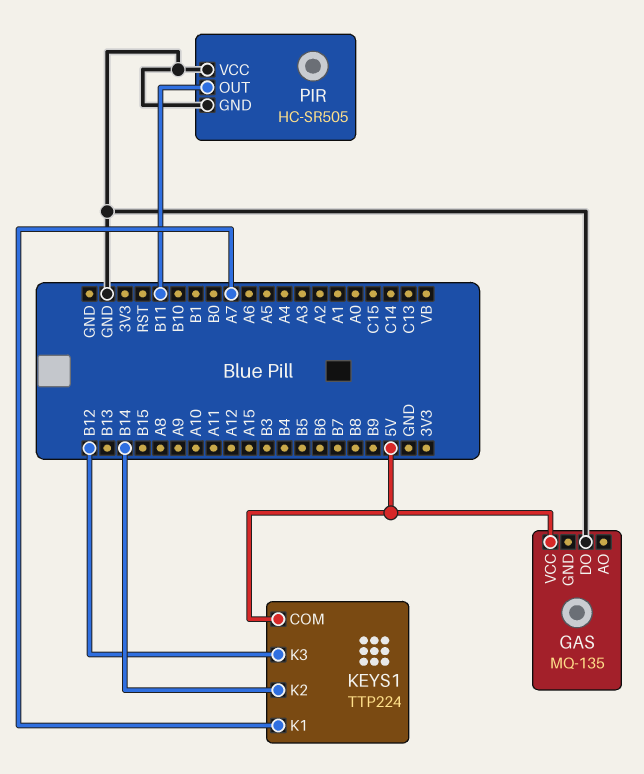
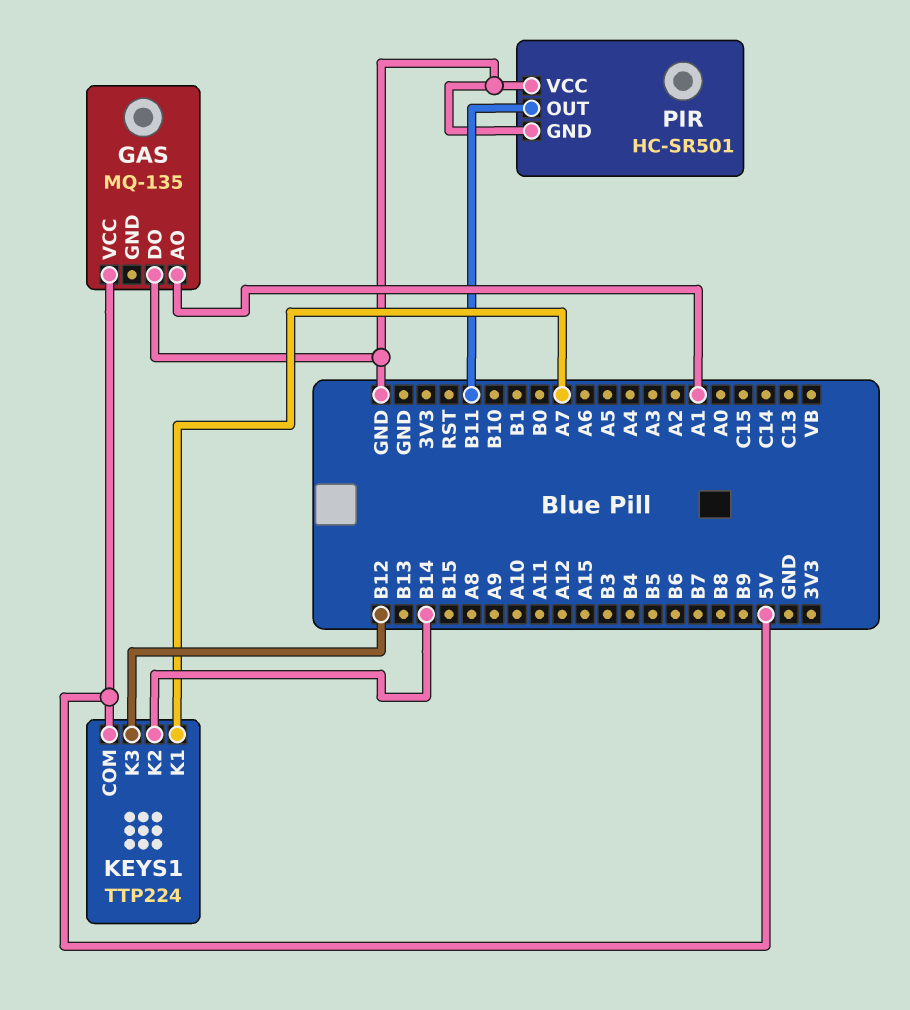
GAS pin AO: none -> A1
PIR: HC-SR505 -> HC-SR501

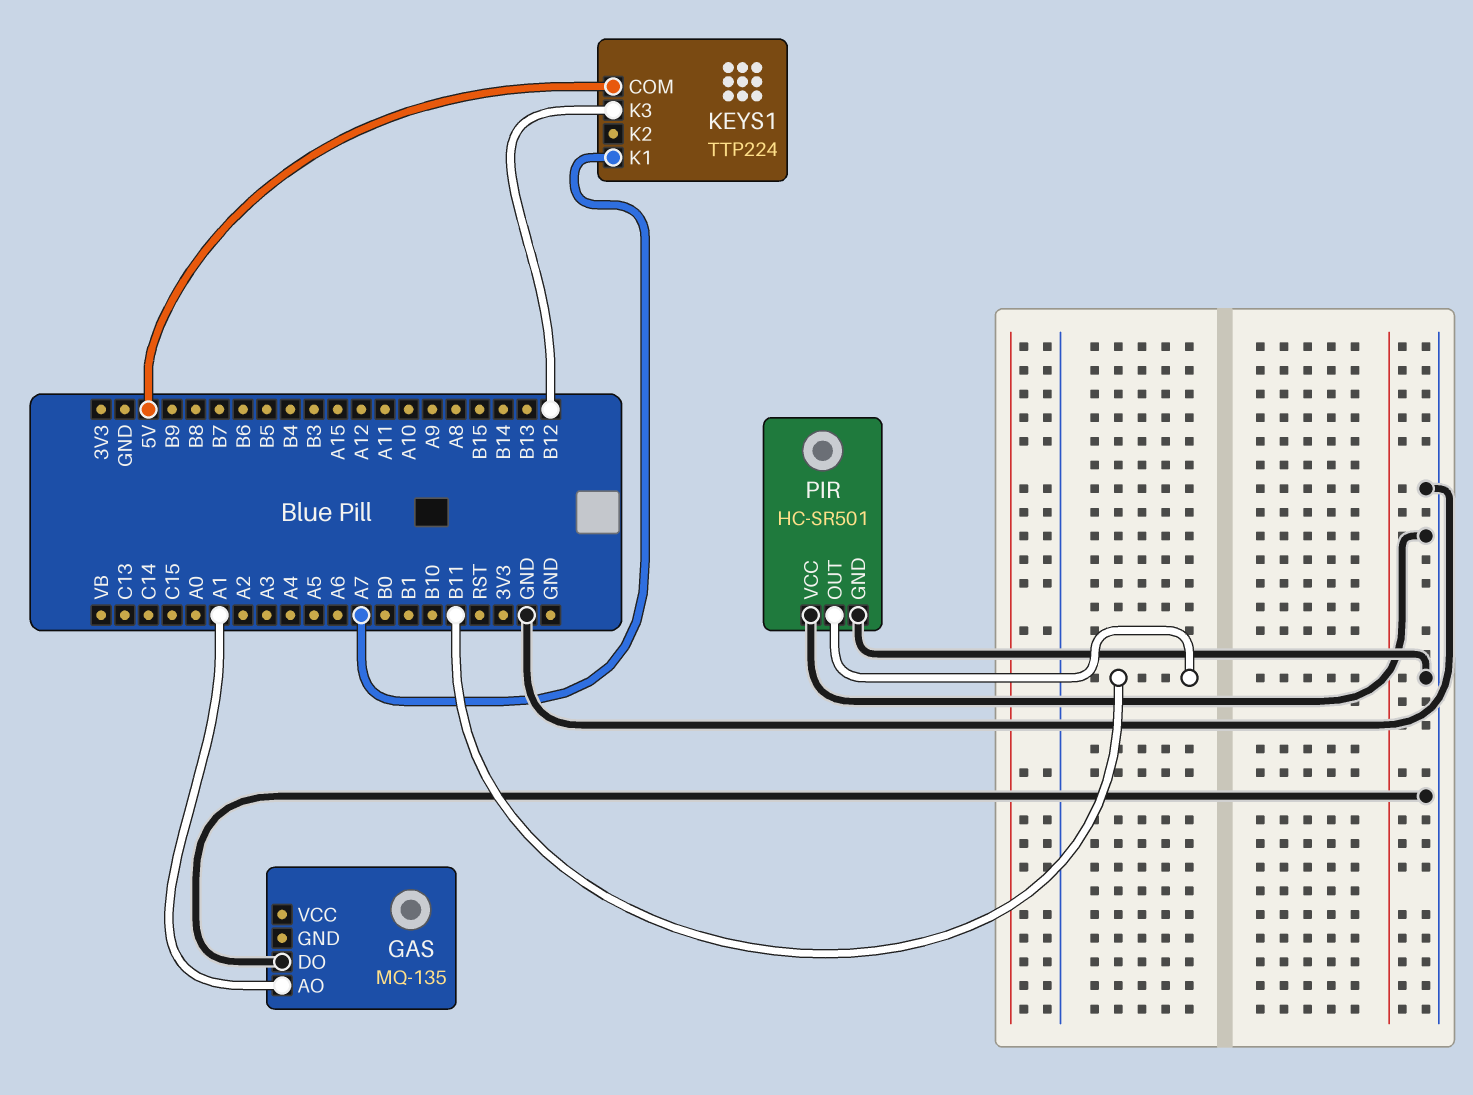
GAS pin VCC: 5V -> none
KEYS1 pin K2: B14 -> none

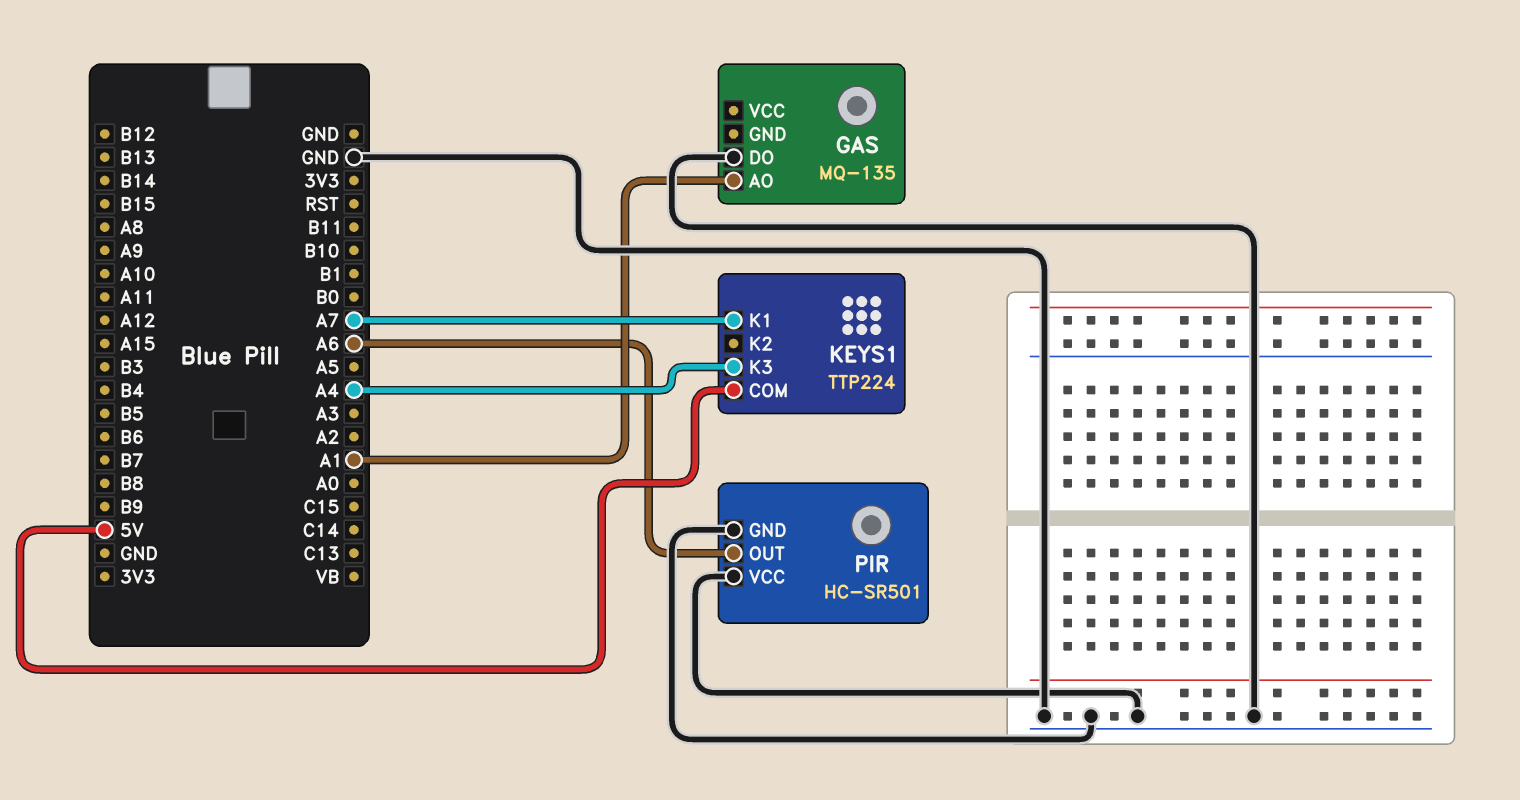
KEYS1 pin K3: B12 -> A4
PIR pin OUT: B11 -> A6

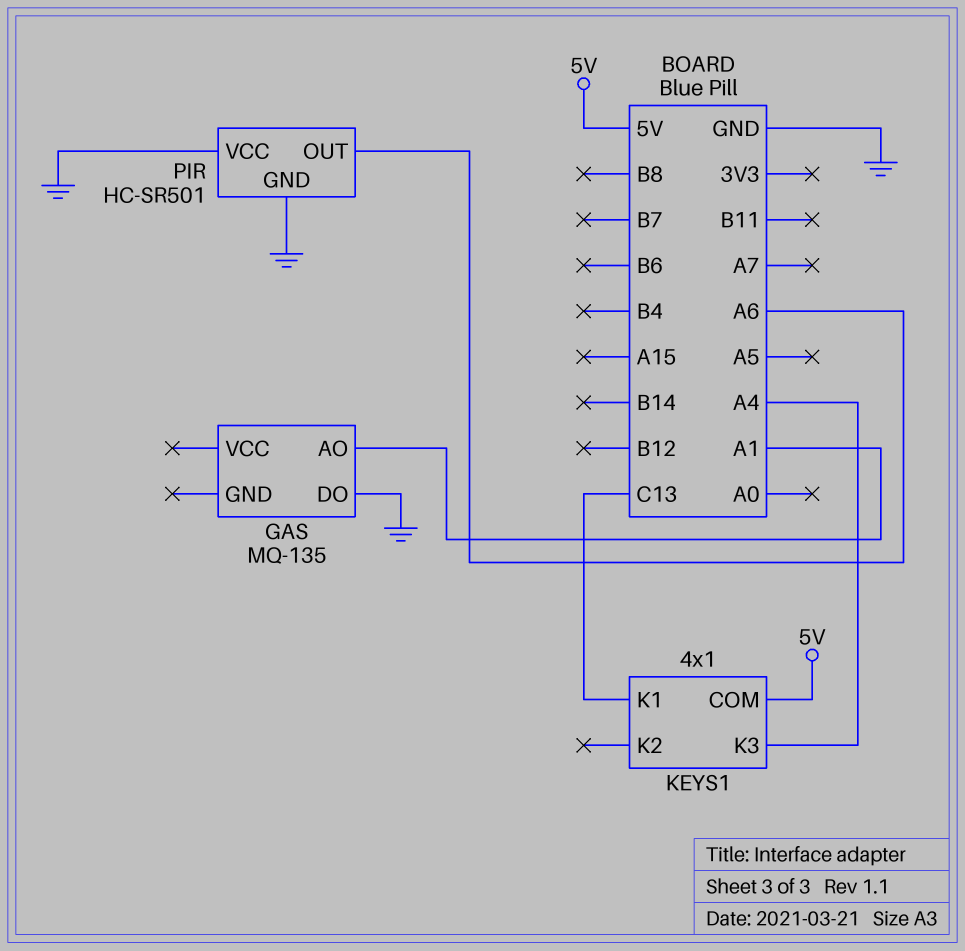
KEYS1: TTP224 -> 4x1
KEYS1 pin K1: A7 -> C13

